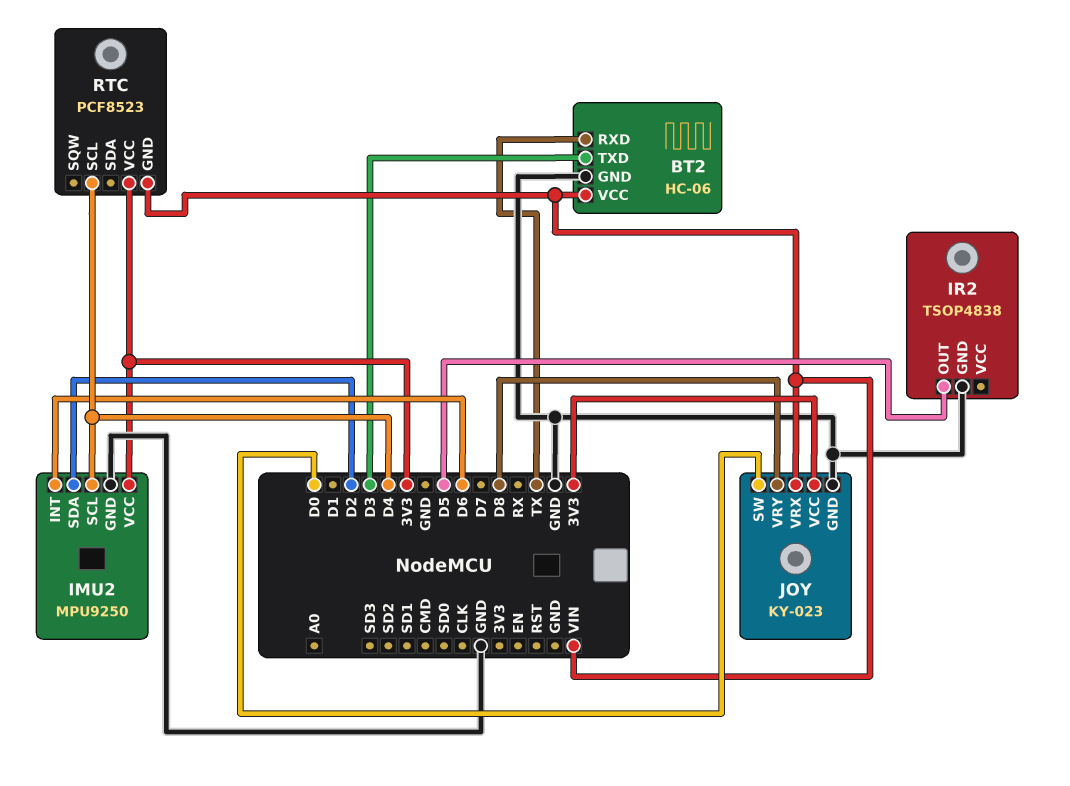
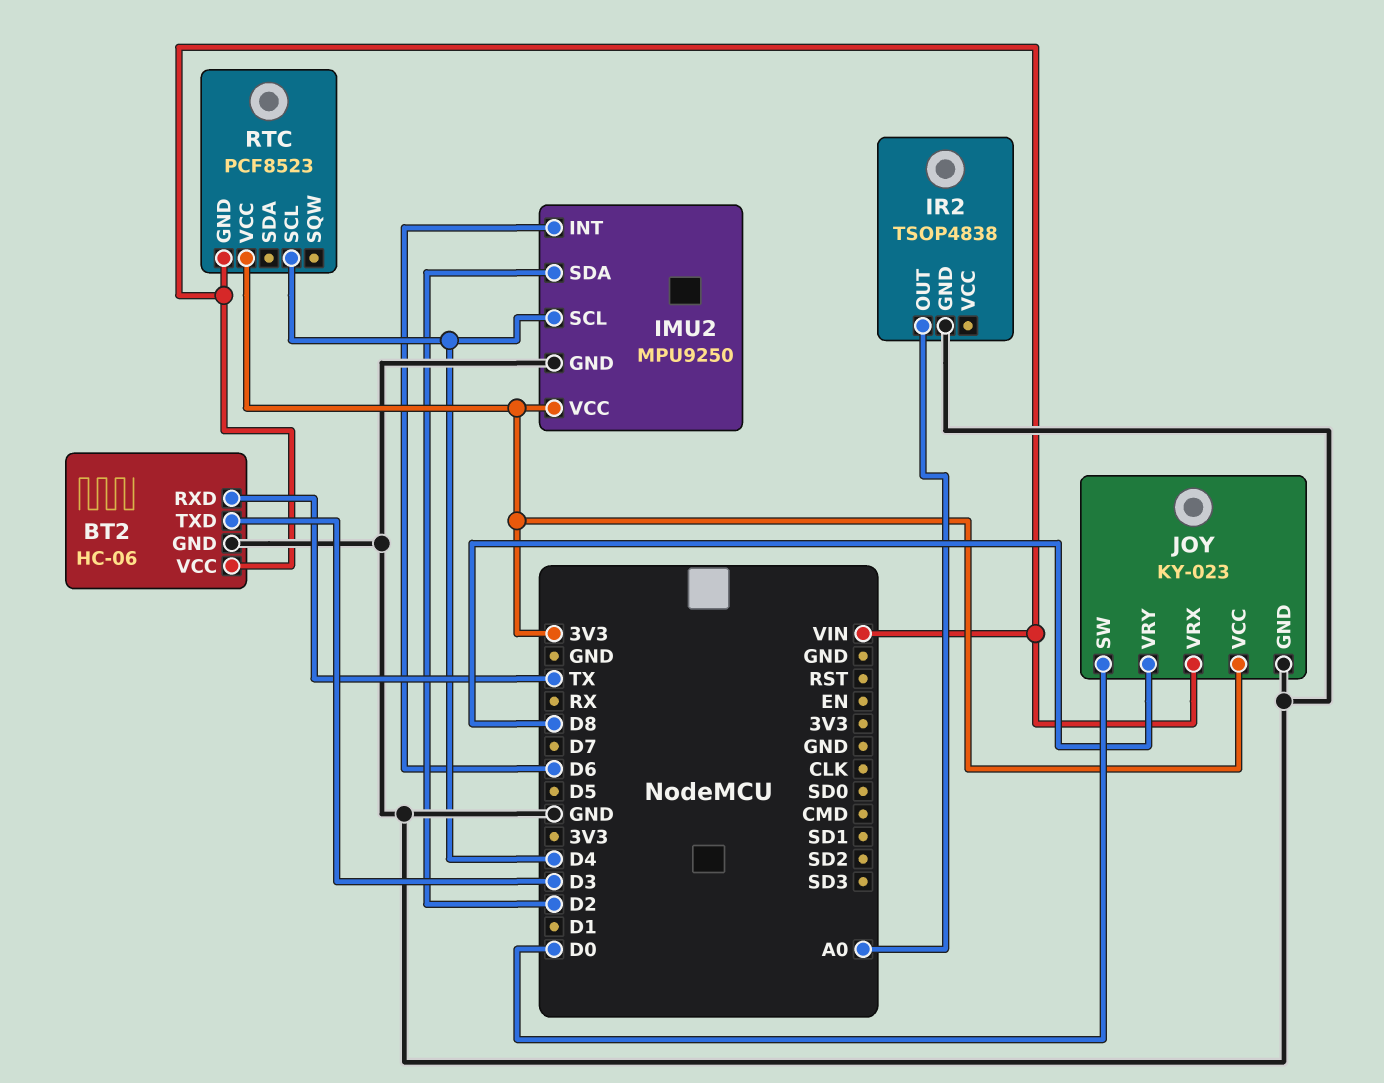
IR2 pin OUT: D5 -> A0

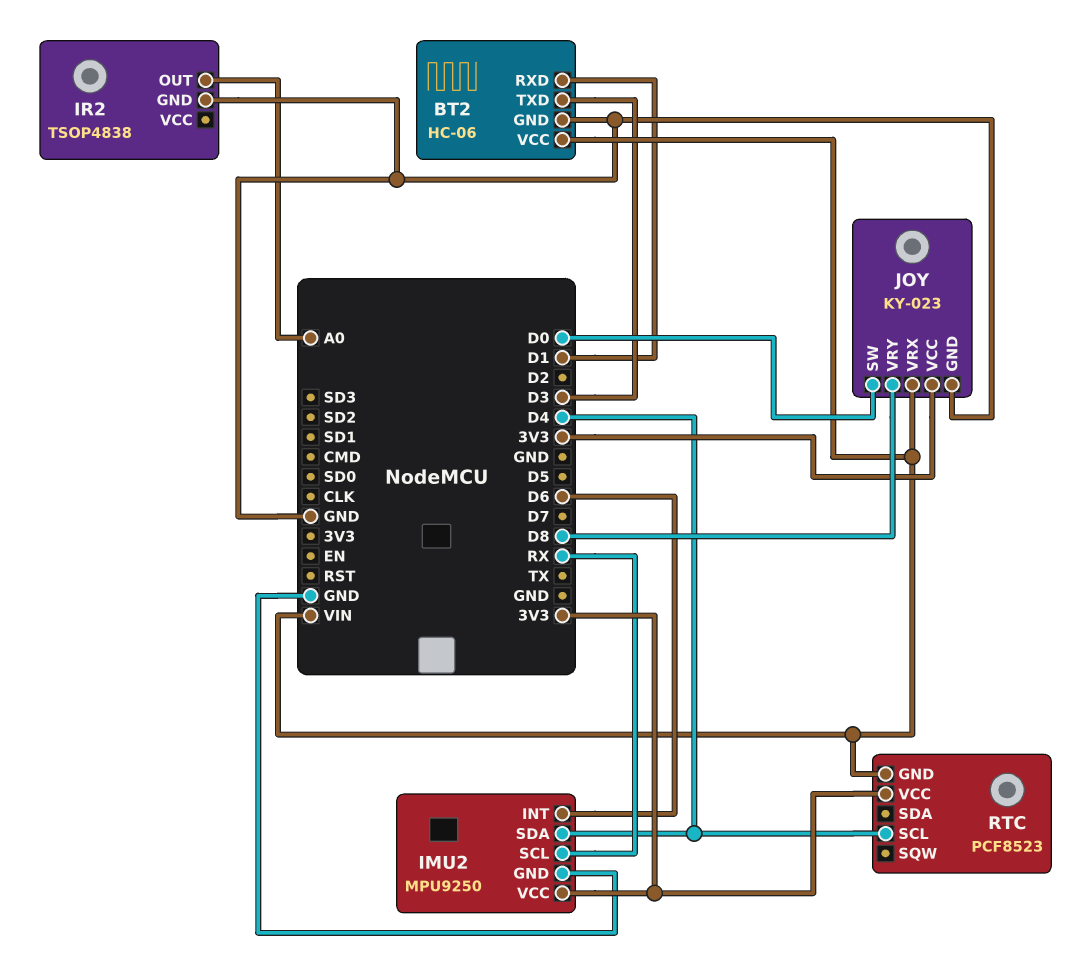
BT2 pin RXD: TX -> D1
IMU2 pin SCL: D4 -> RX
IMU2 pin SDA: D2 -> D4

